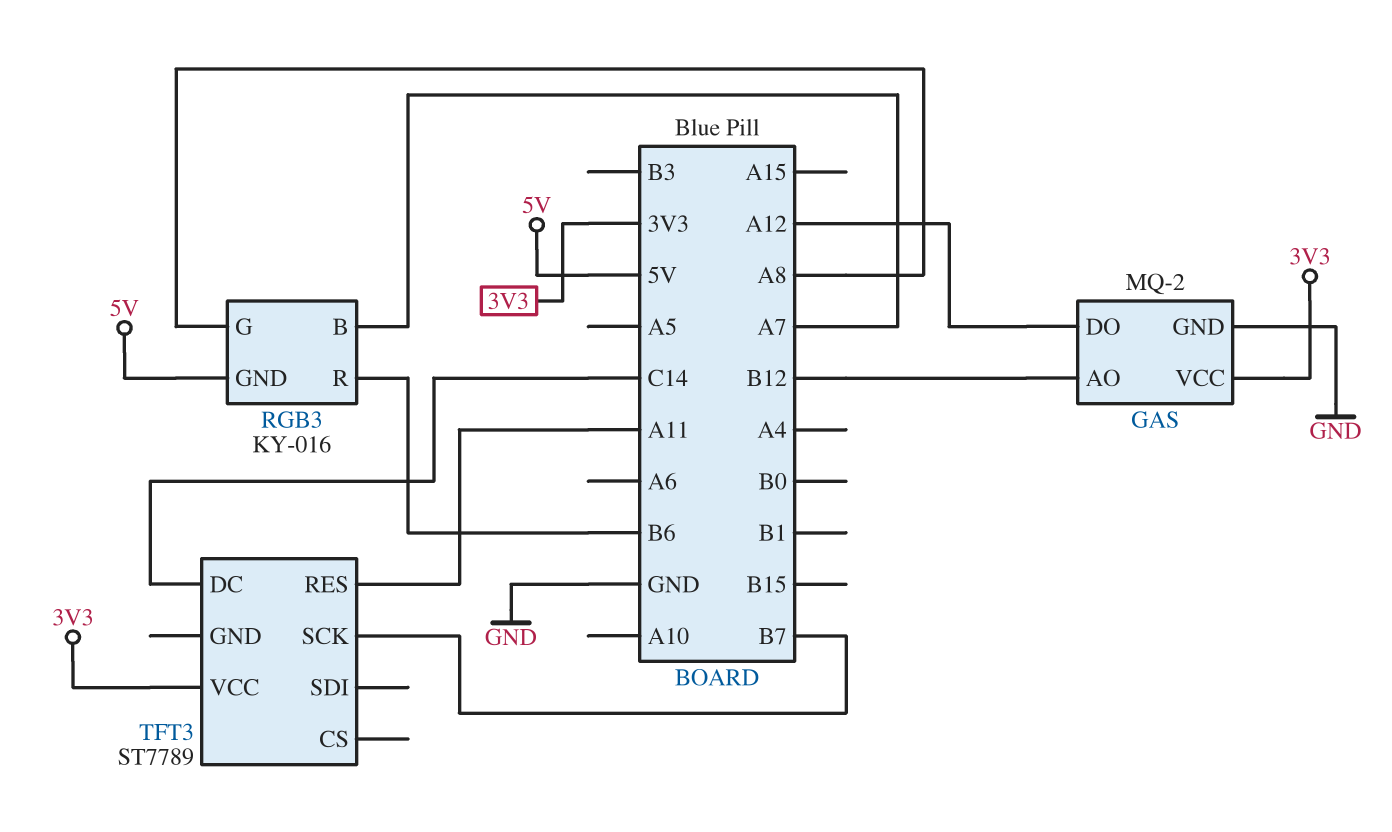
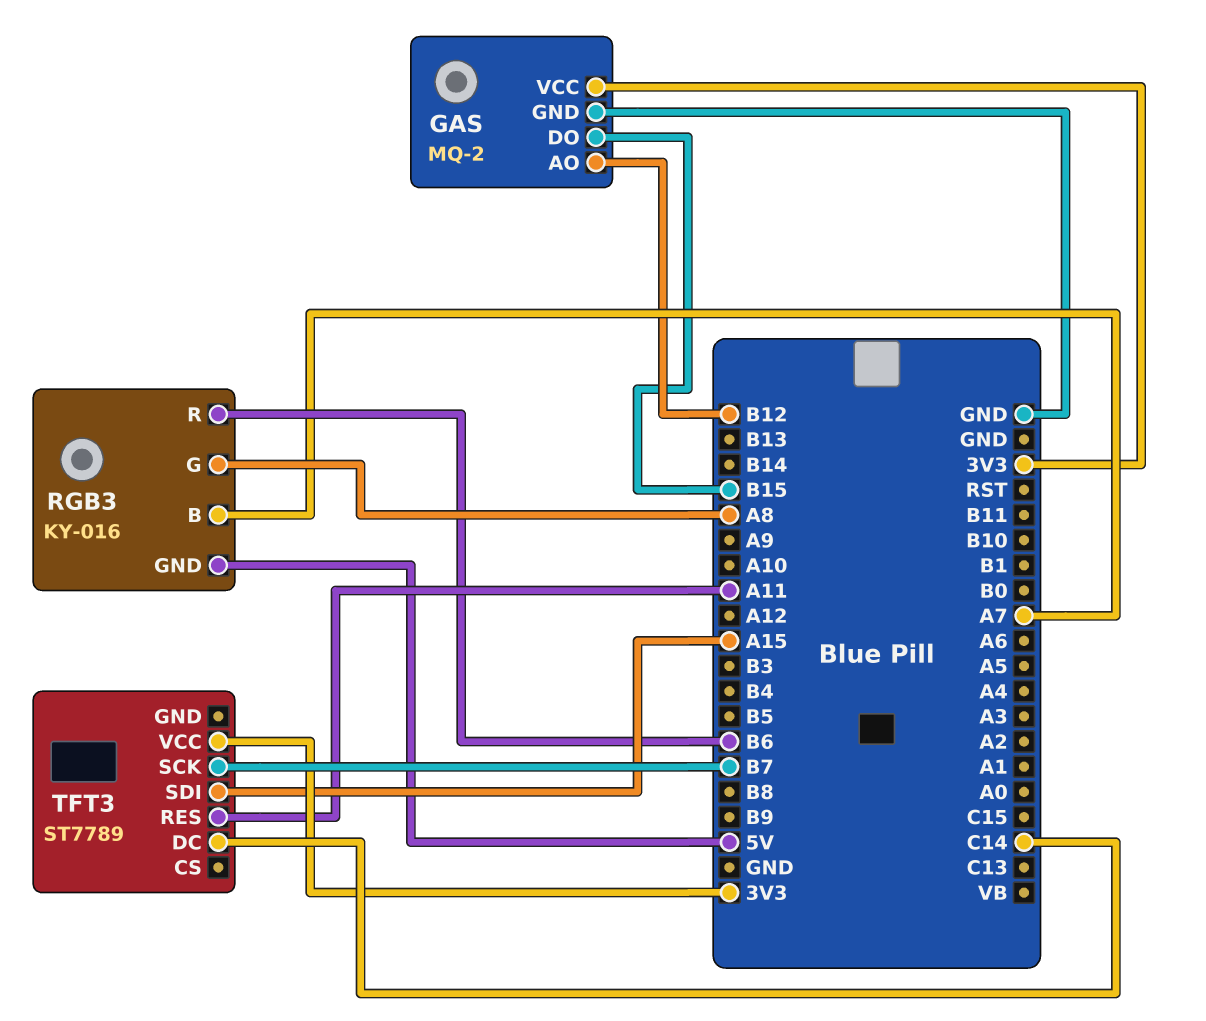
GAS pin DO: A12 -> B15
TFT3 pin SDI: none -> A15

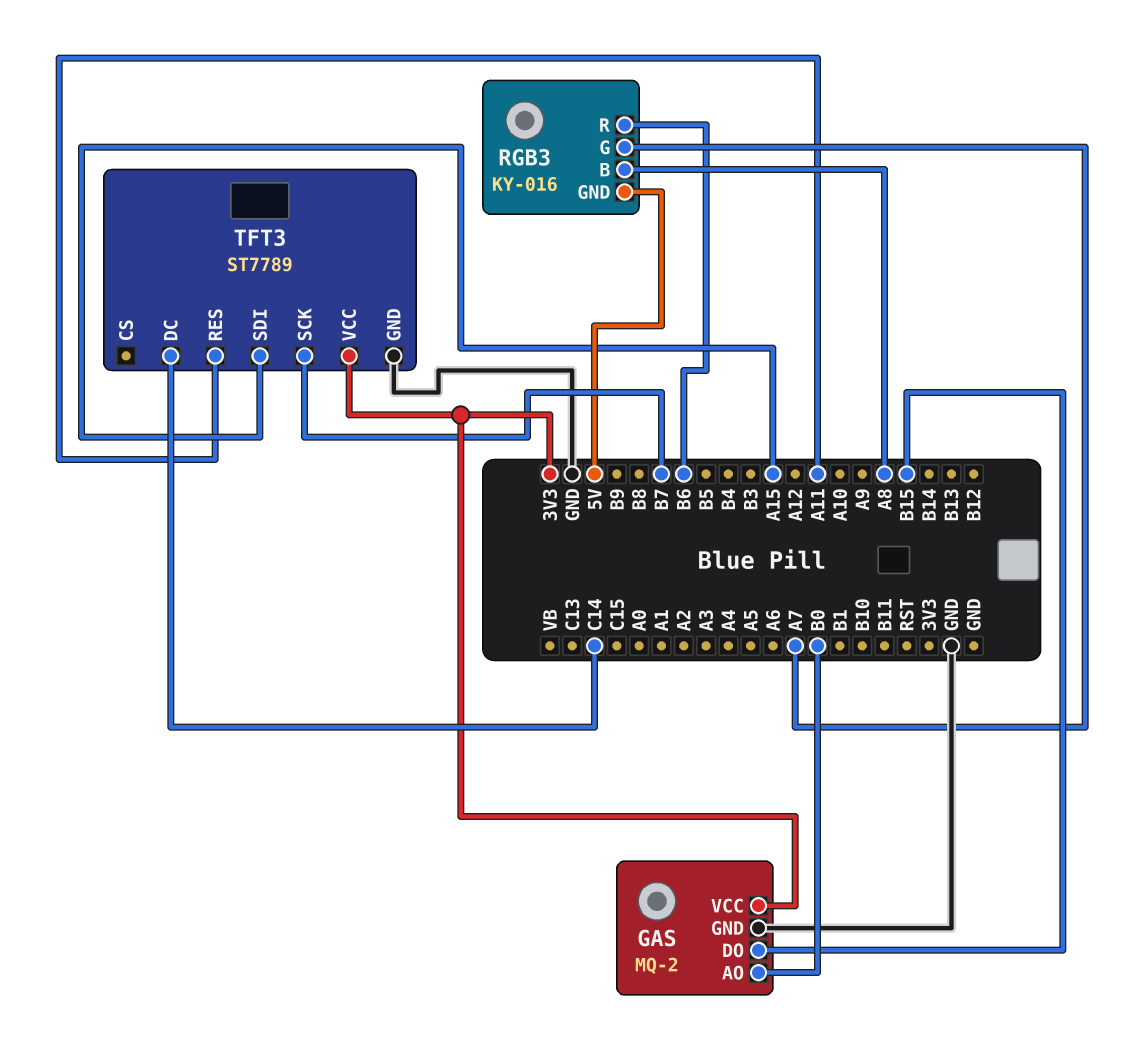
GAS pin AO: B12 -> B0
RGB3 pin B: A7 -> A8
RGB3 pin G: A8 -> A7
TFT3 pin GND: none -> GND

